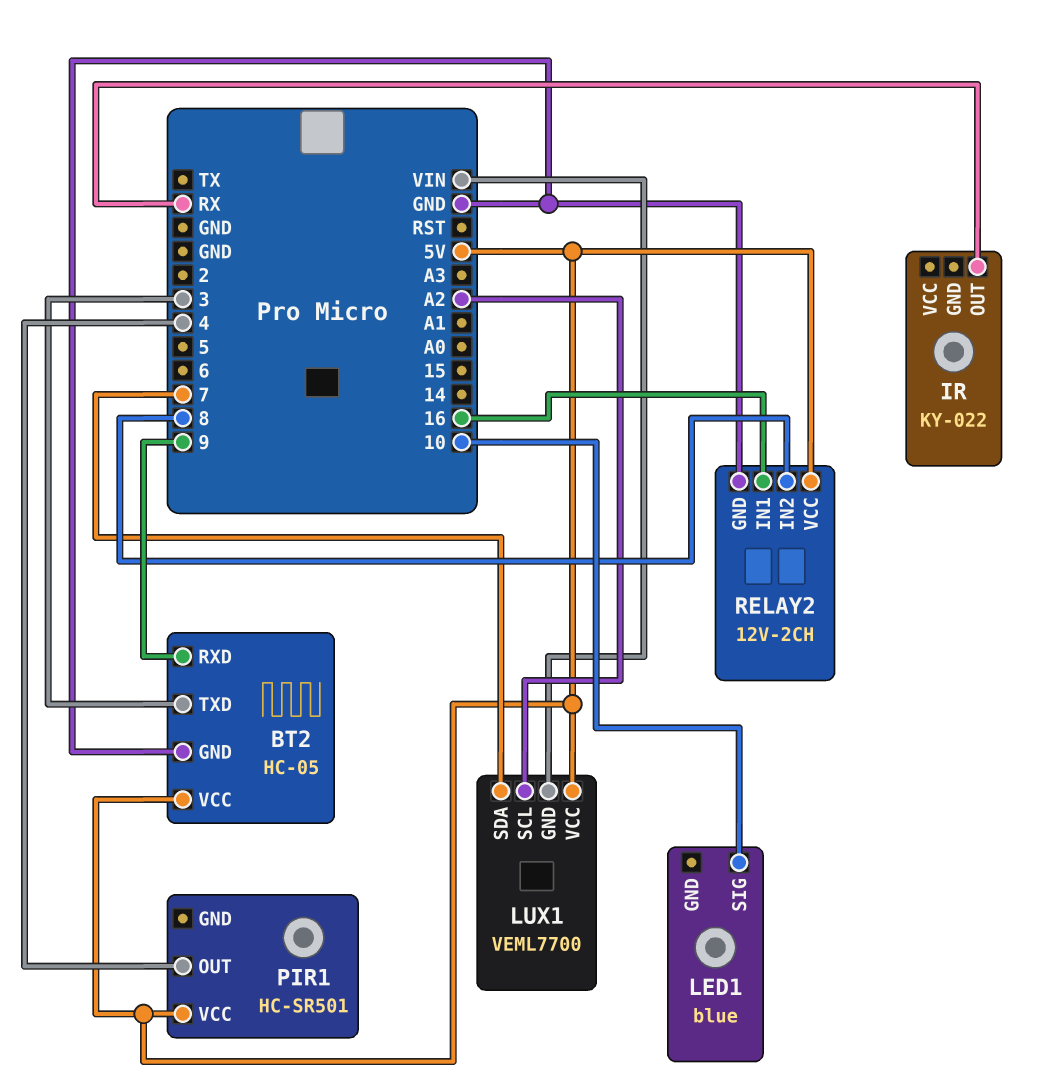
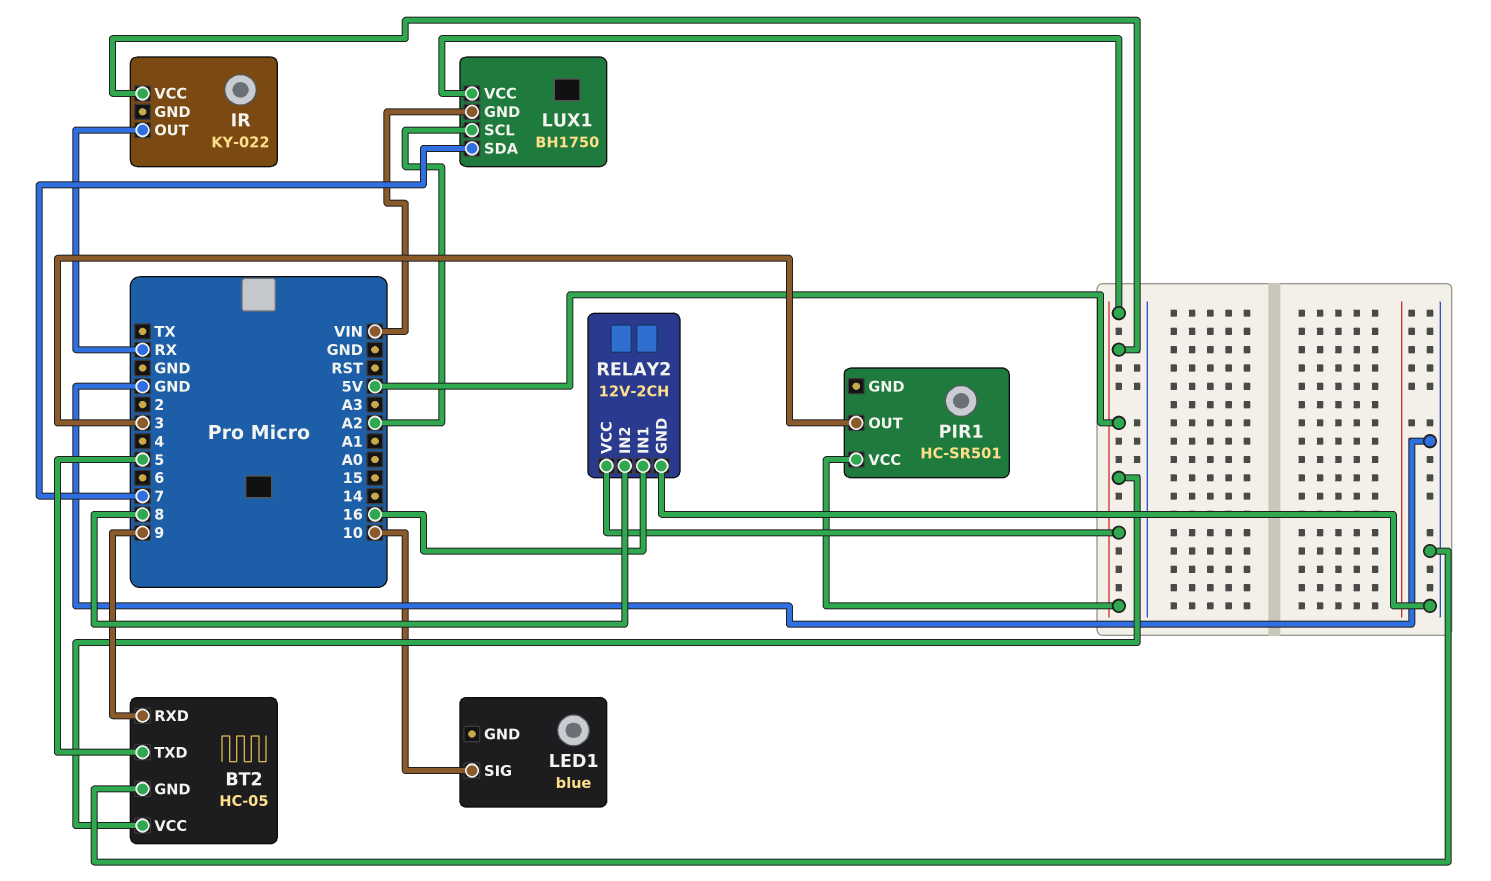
BT2 pin TXD: 3 -> 5
IR pin VCC: none -> 5V
LUX1: VEML7700 -> BH1750
PIR1 pin OUT: 4 -> 3

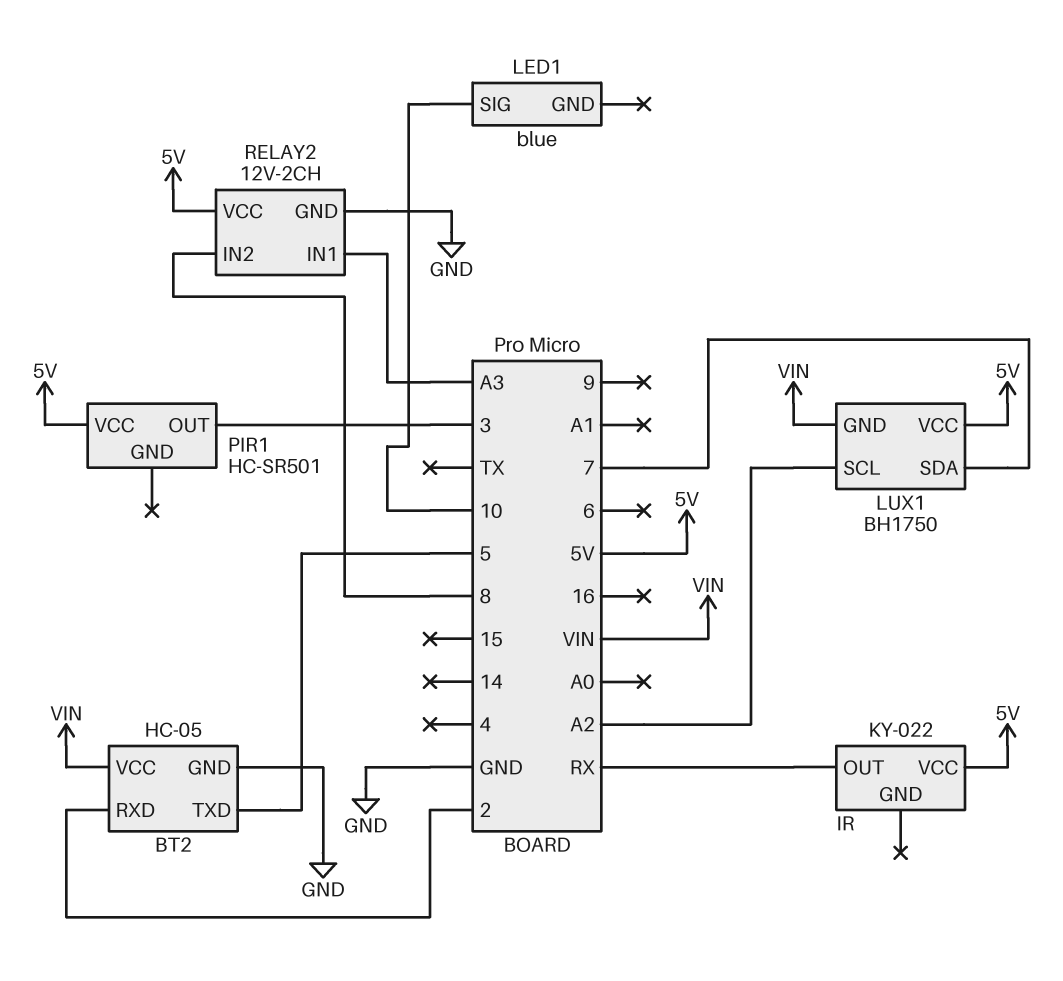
BT2 pin RXD: 9 -> 2
BT2 pin VCC: 5V -> VIN
RELAY2 pin IN1: 16 -> A3

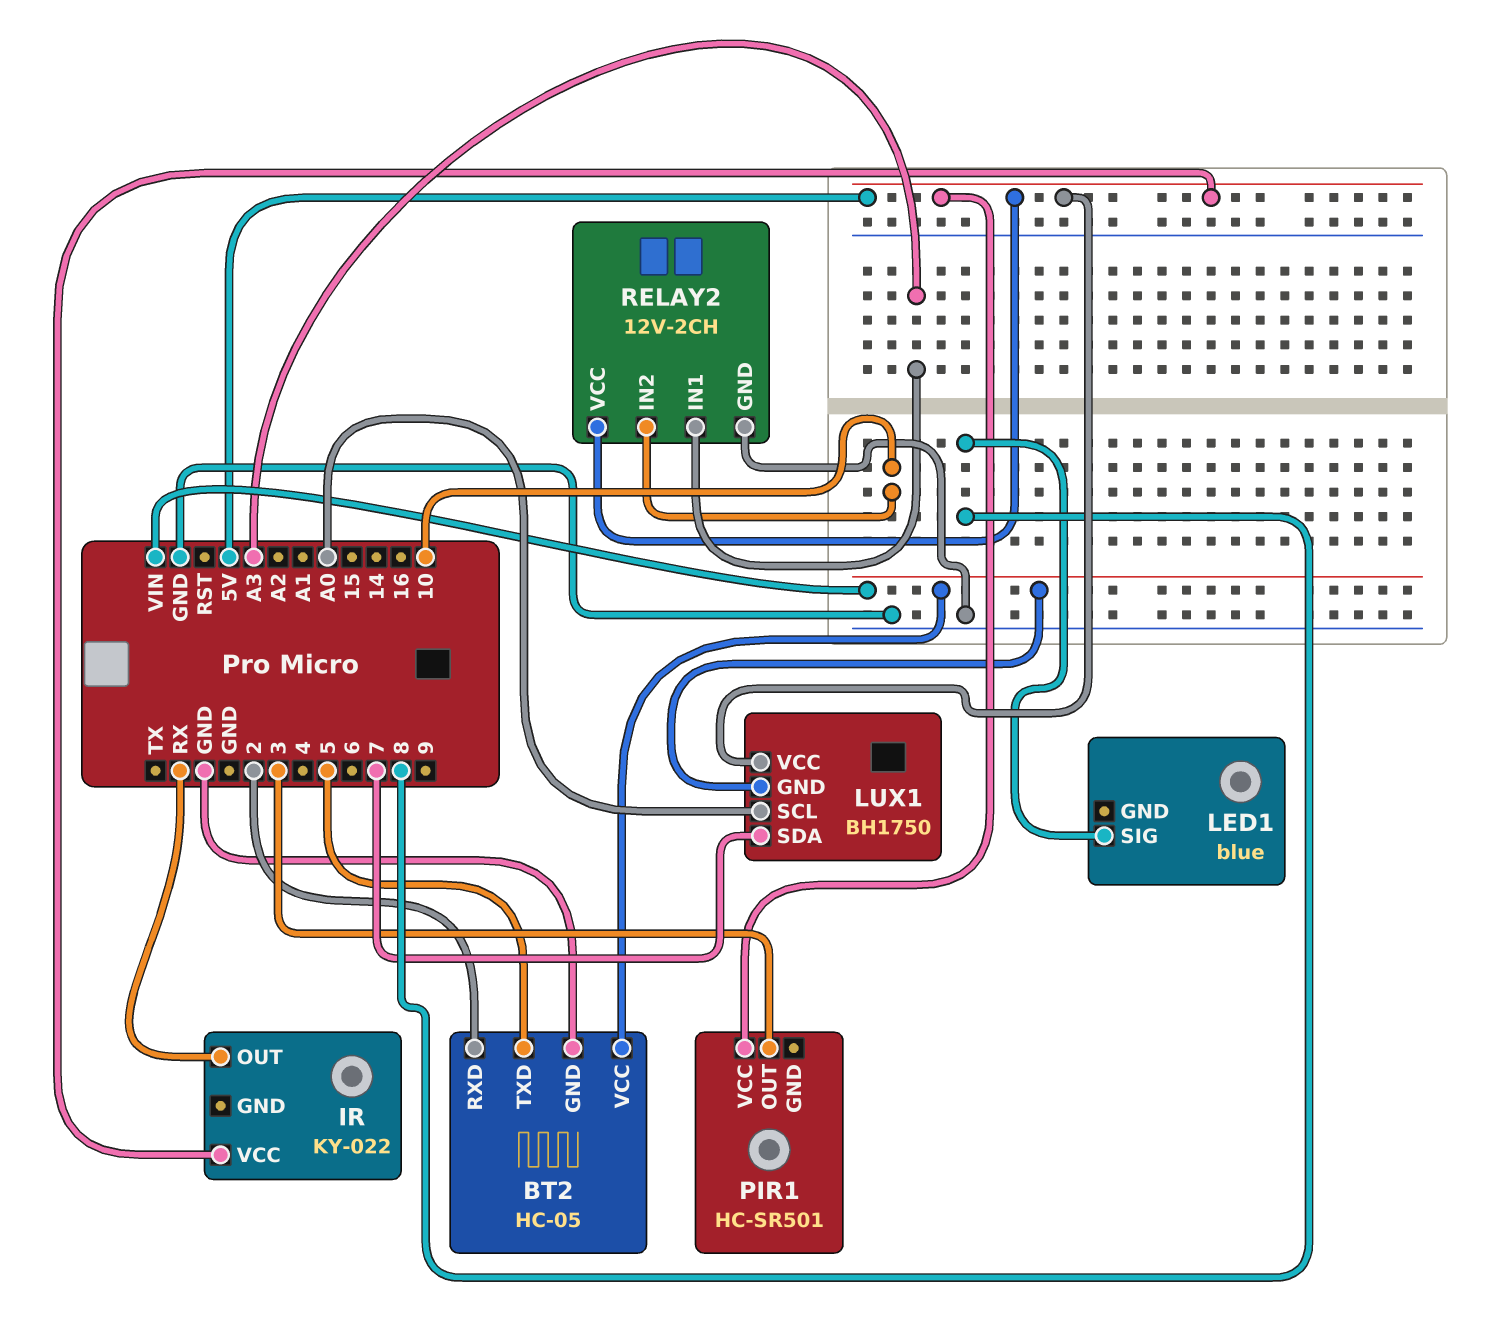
LED1 pin SIG: 10 -> 8
LUX1 pin SCL: A2 -> A0
RELAY2 pin IN2: 8 -> 10

